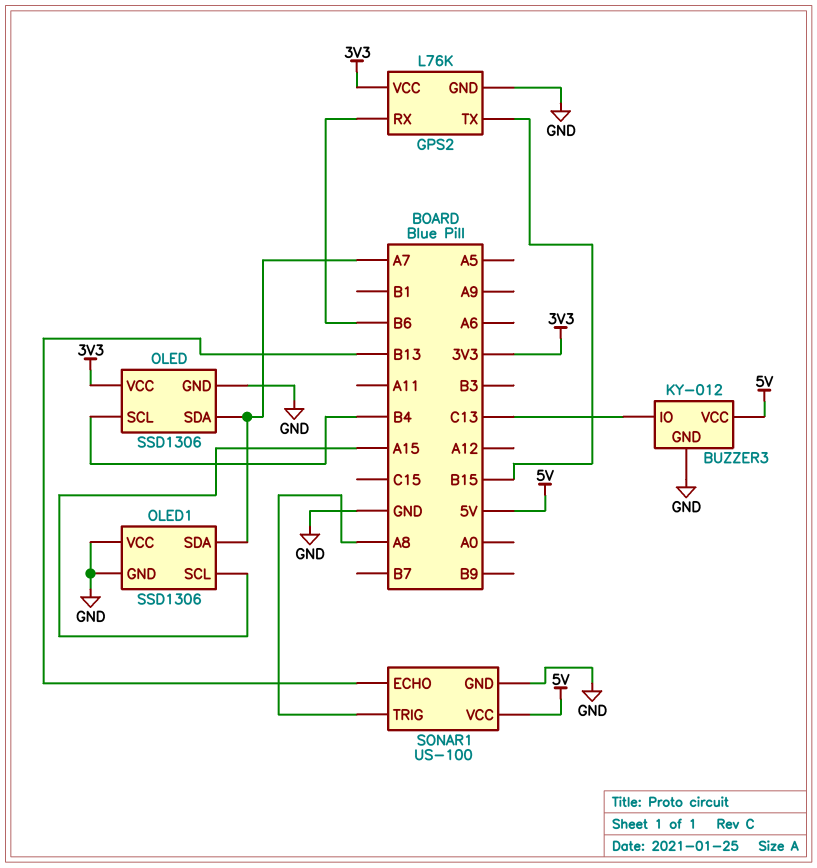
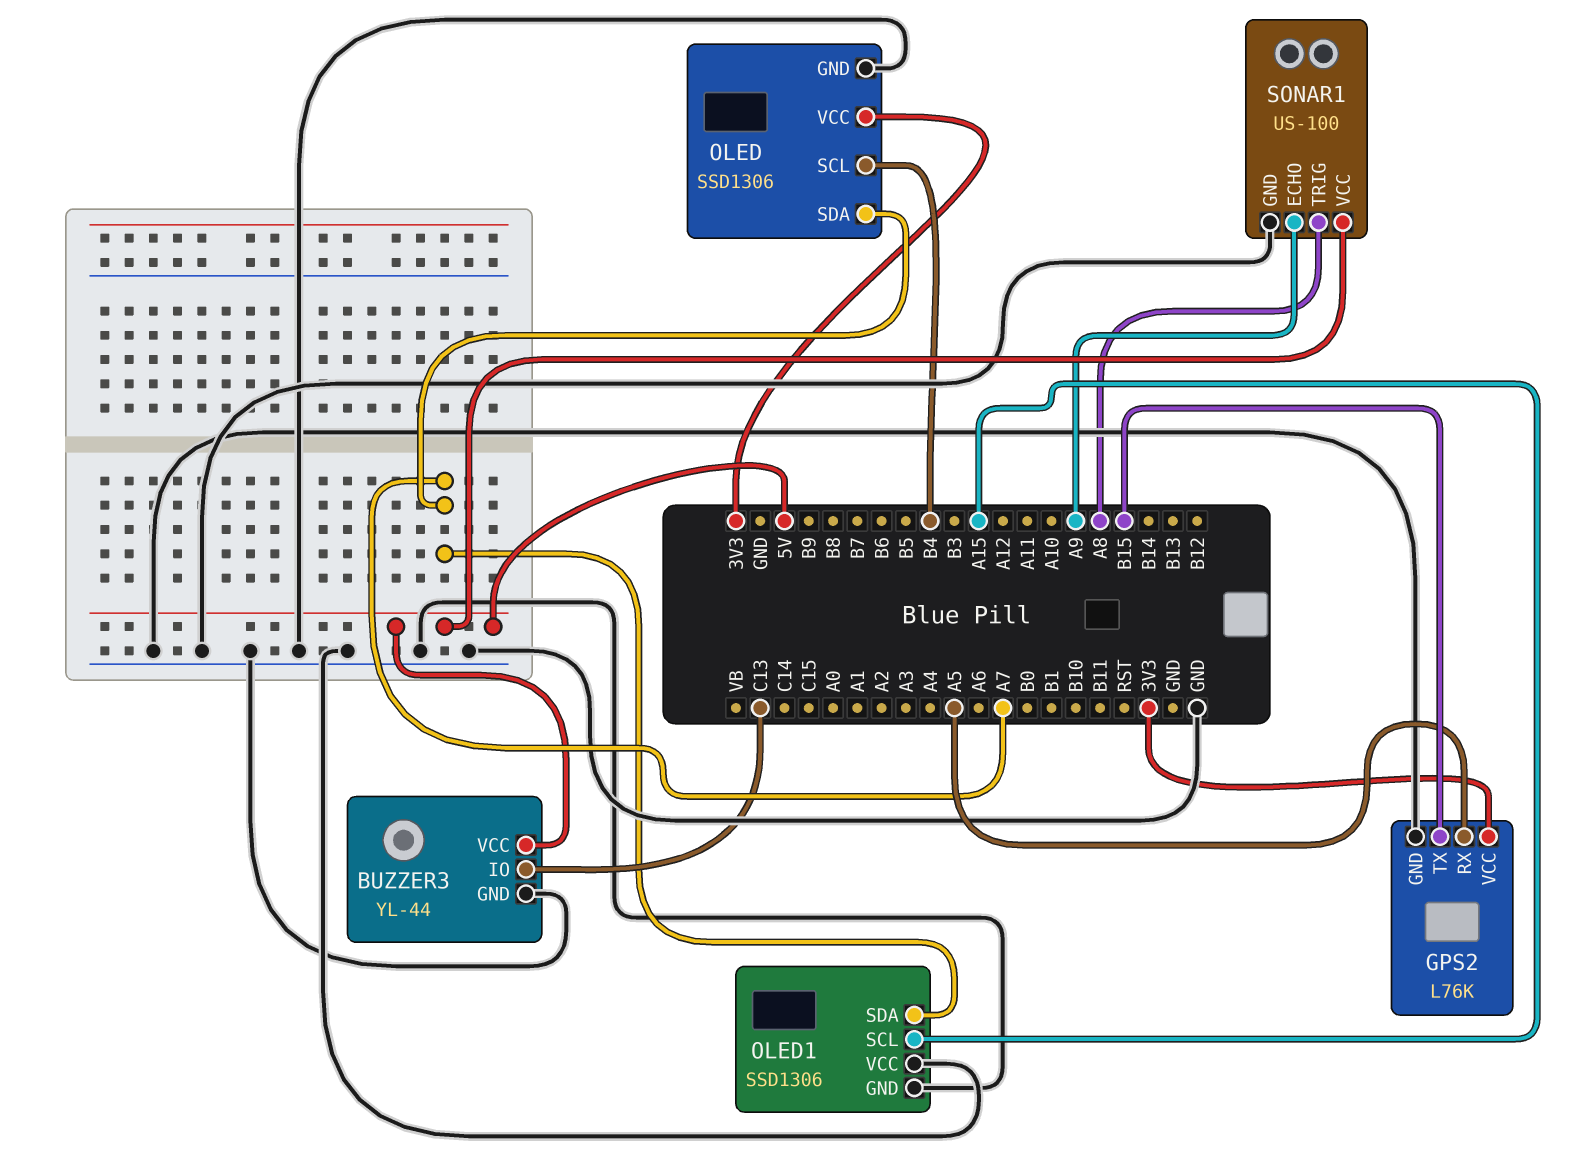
BUZZER3: KY-012 -> YL-44
GPS2 pin RX: B6 -> A5
SONAR1 pin ECHO: B13 -> A9

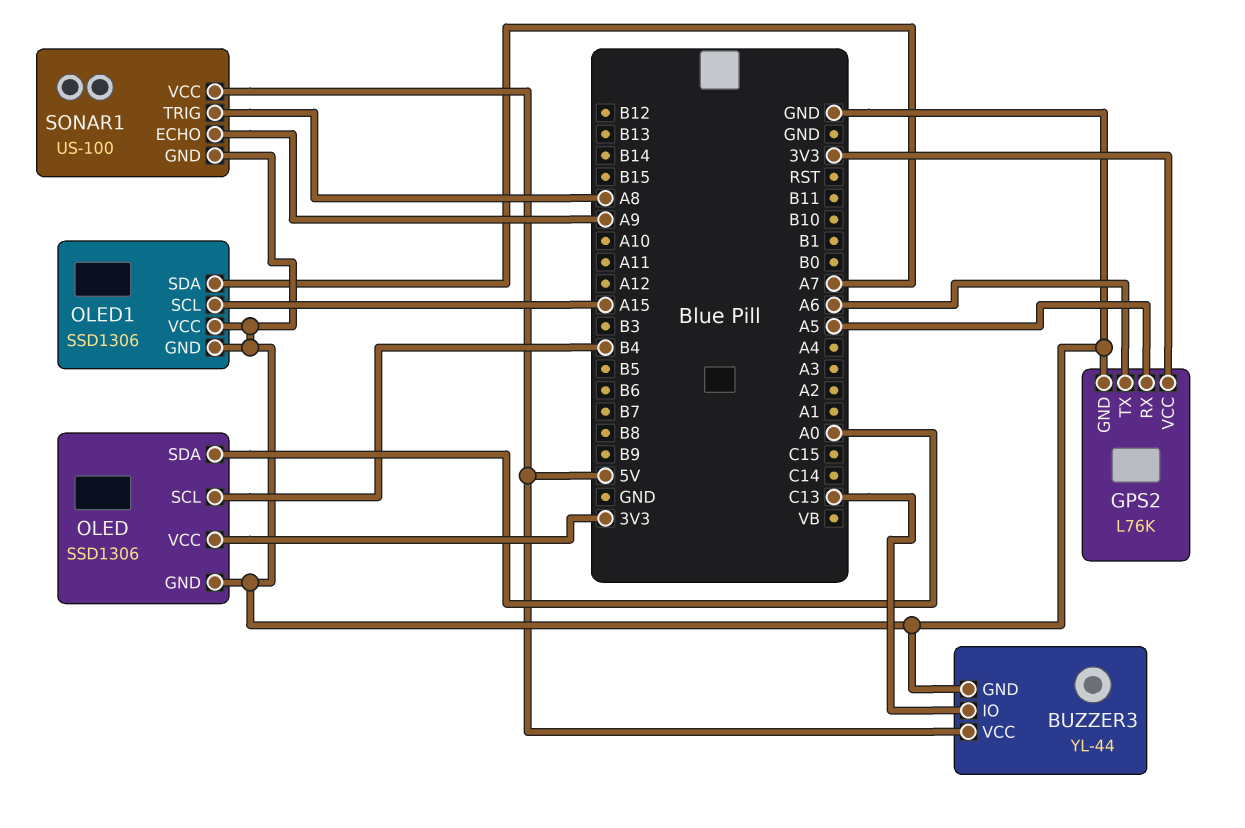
GPS2 pin TX: B15 -> A6
OLED pin SDA: A7 -> A0

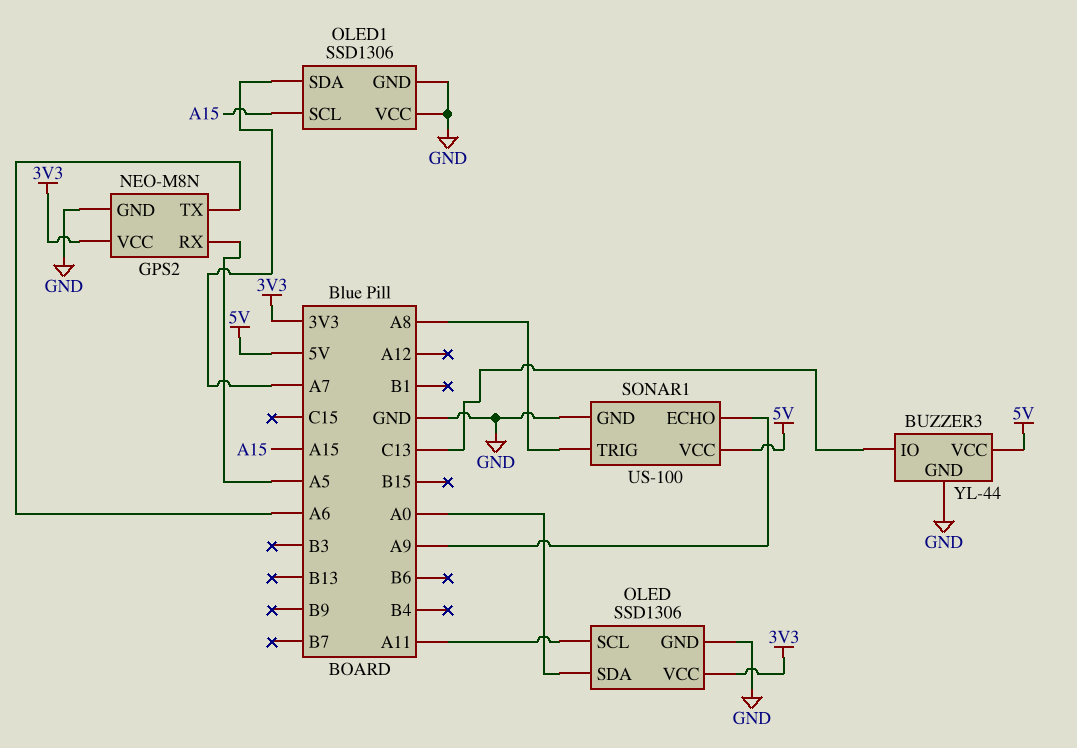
GPS2: L76K -> NEO-M8N
OLED pin SCL: B4 -> A11

